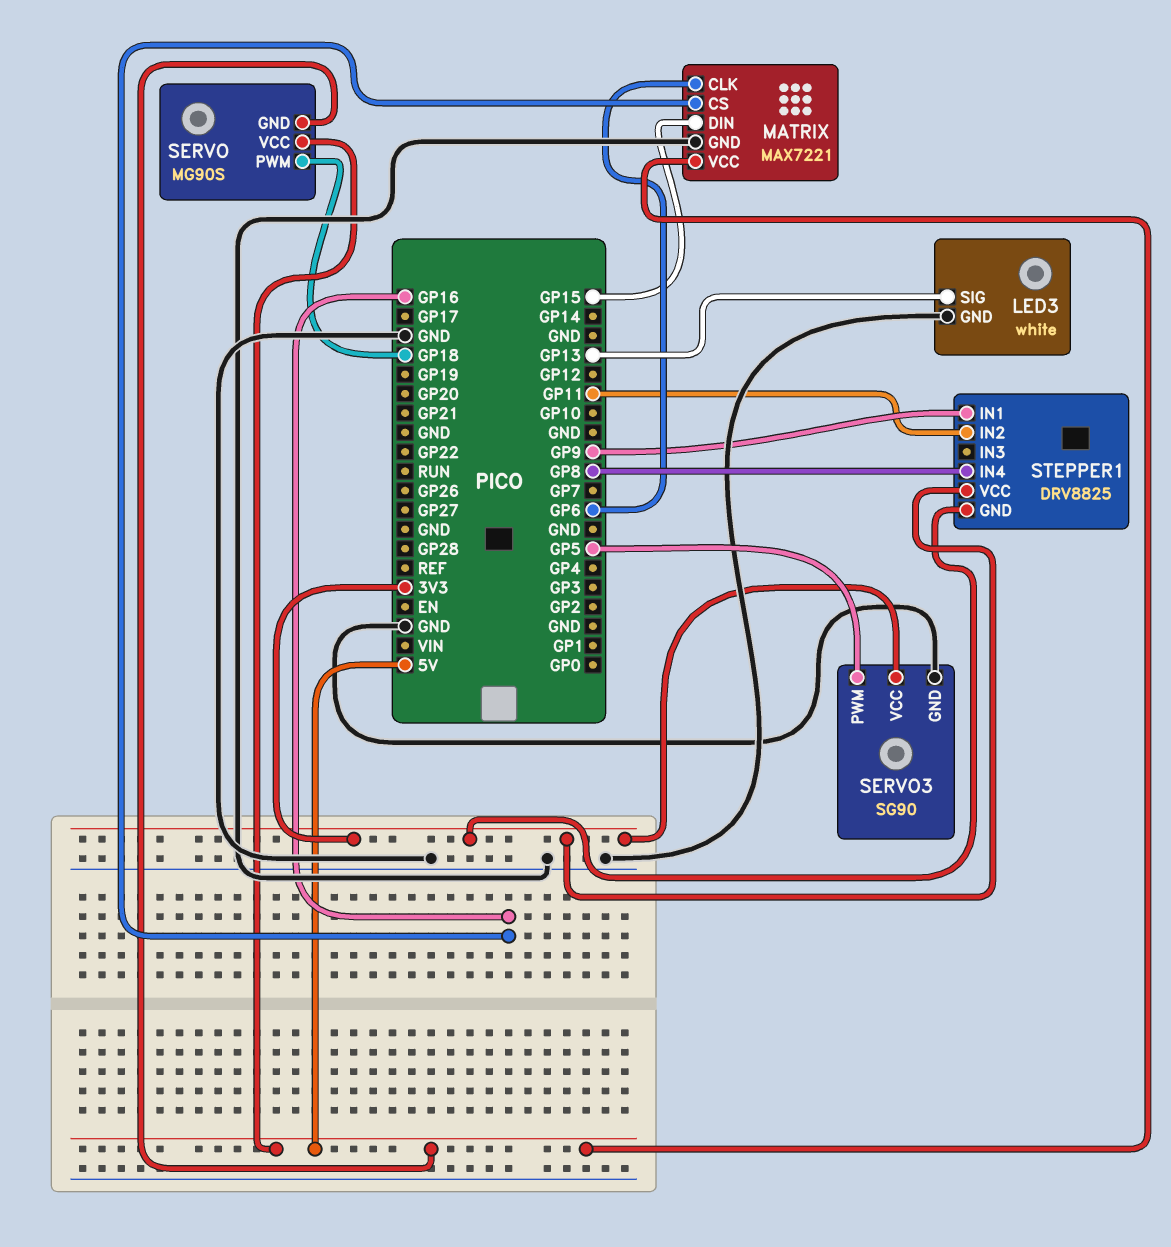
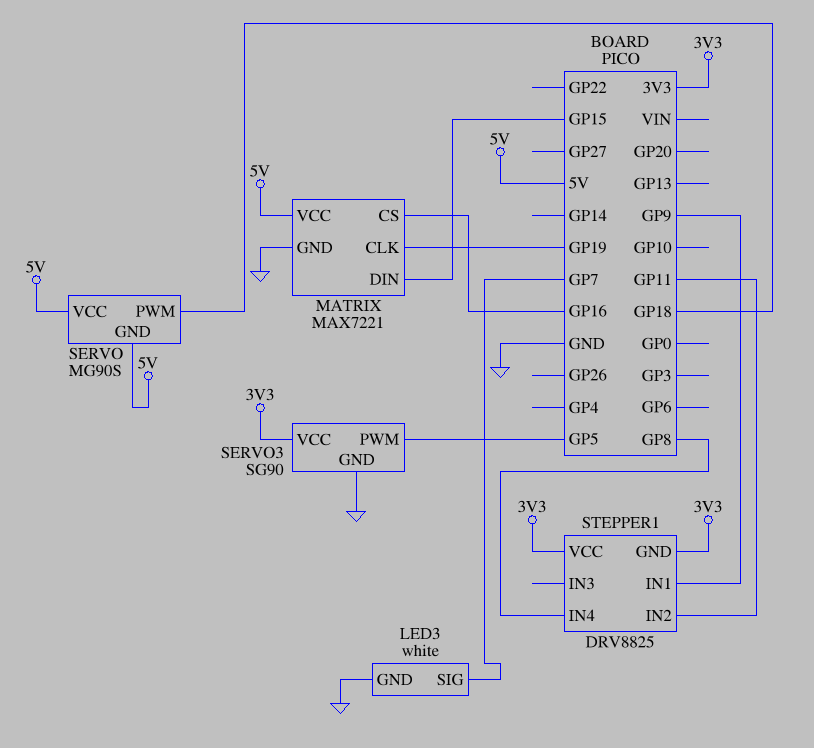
LED3 pin SIG: GP13 -> GP7
MATRIX pin CLK: GP6 -> GP19

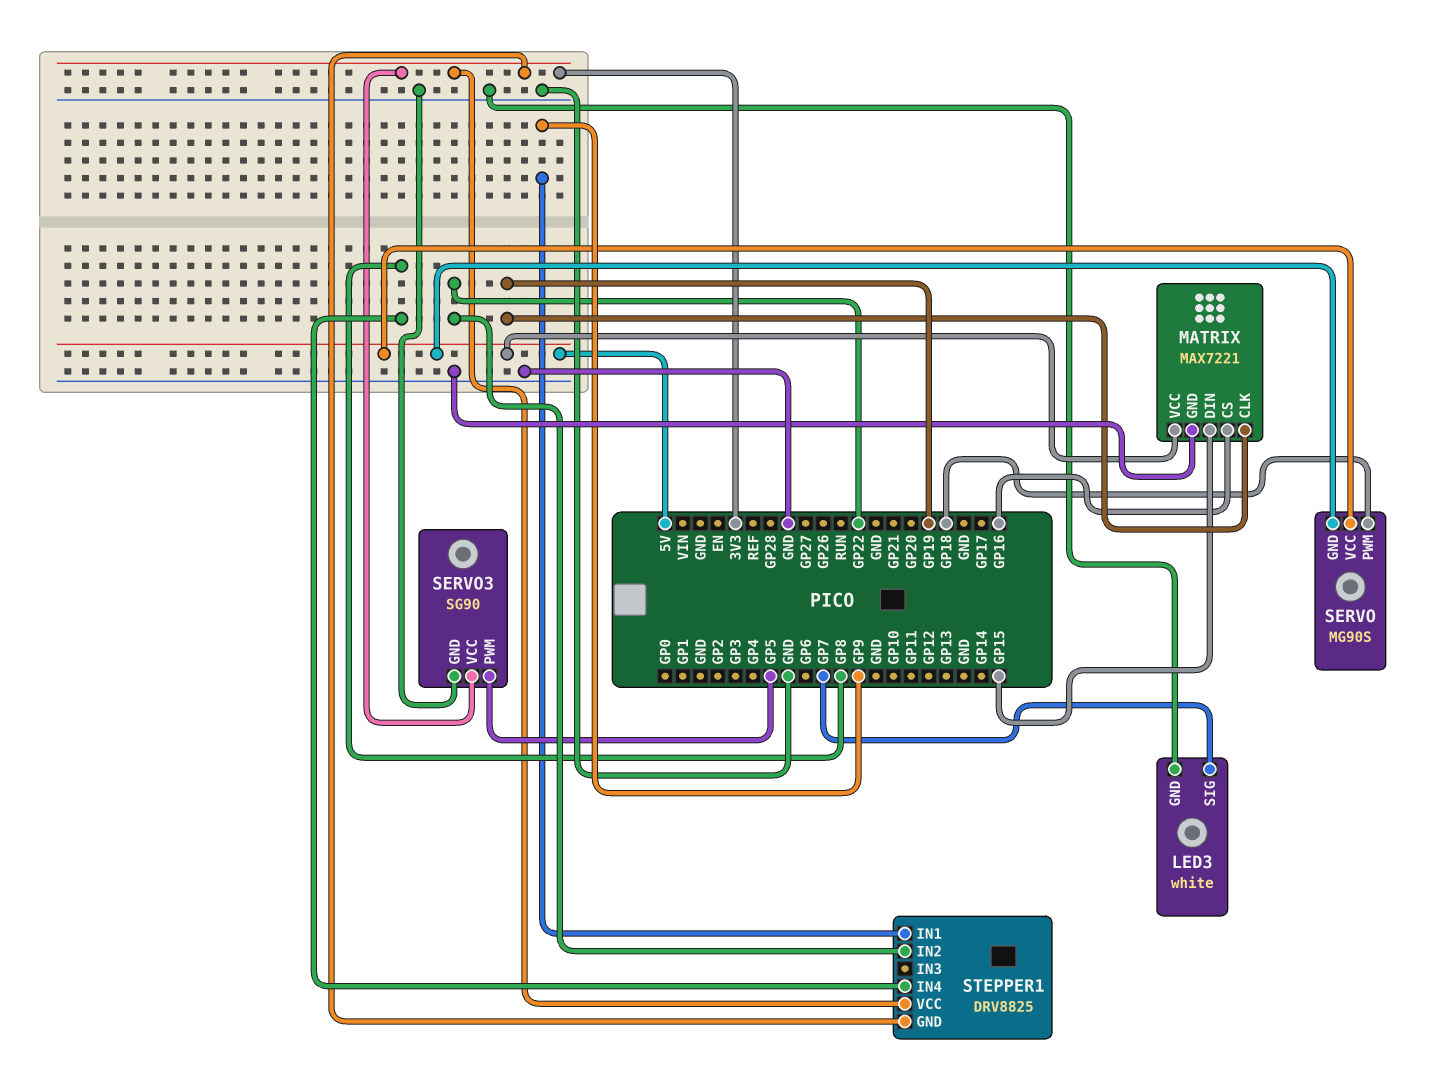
STEPPER1 pin IN2: GP11 -> GP22

